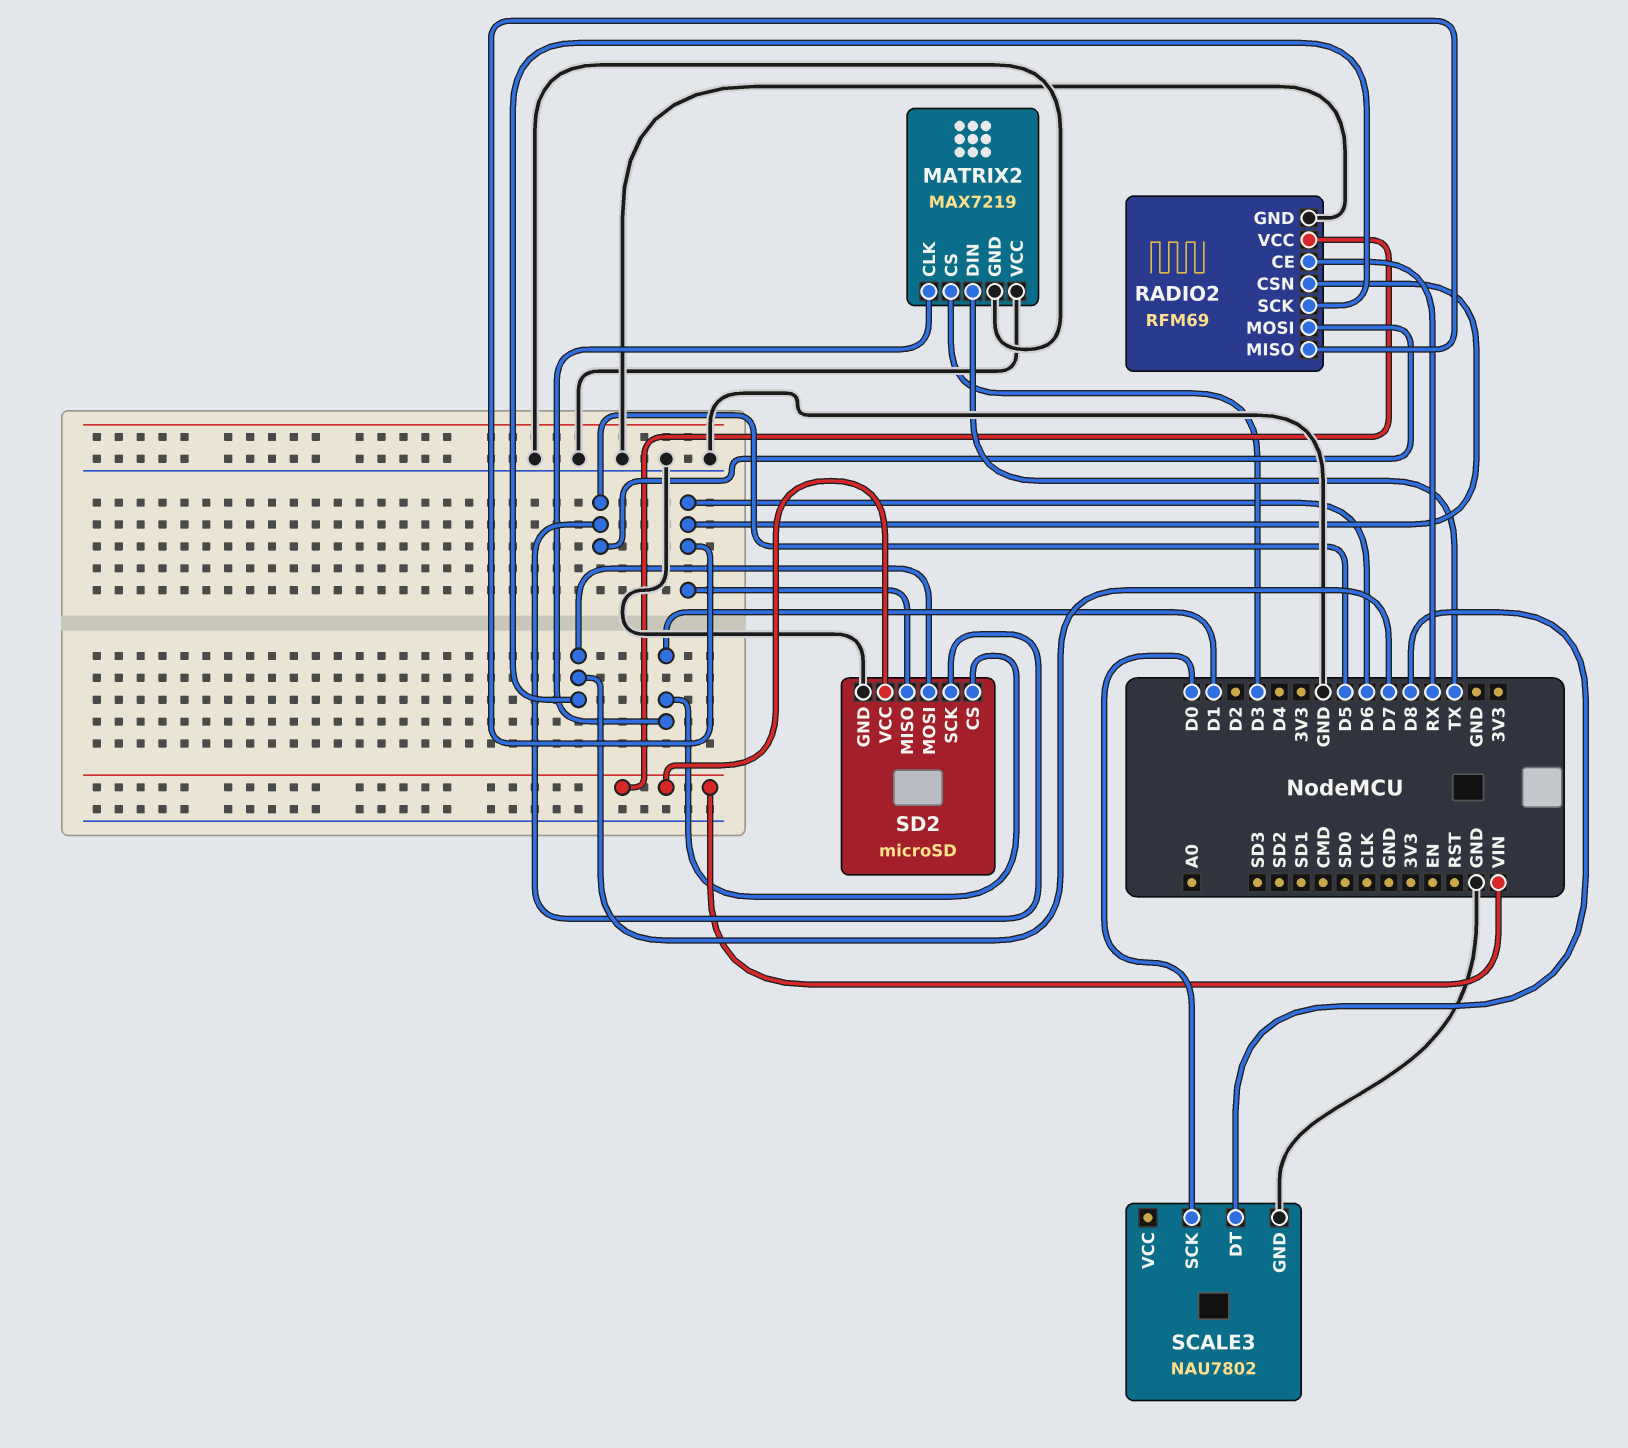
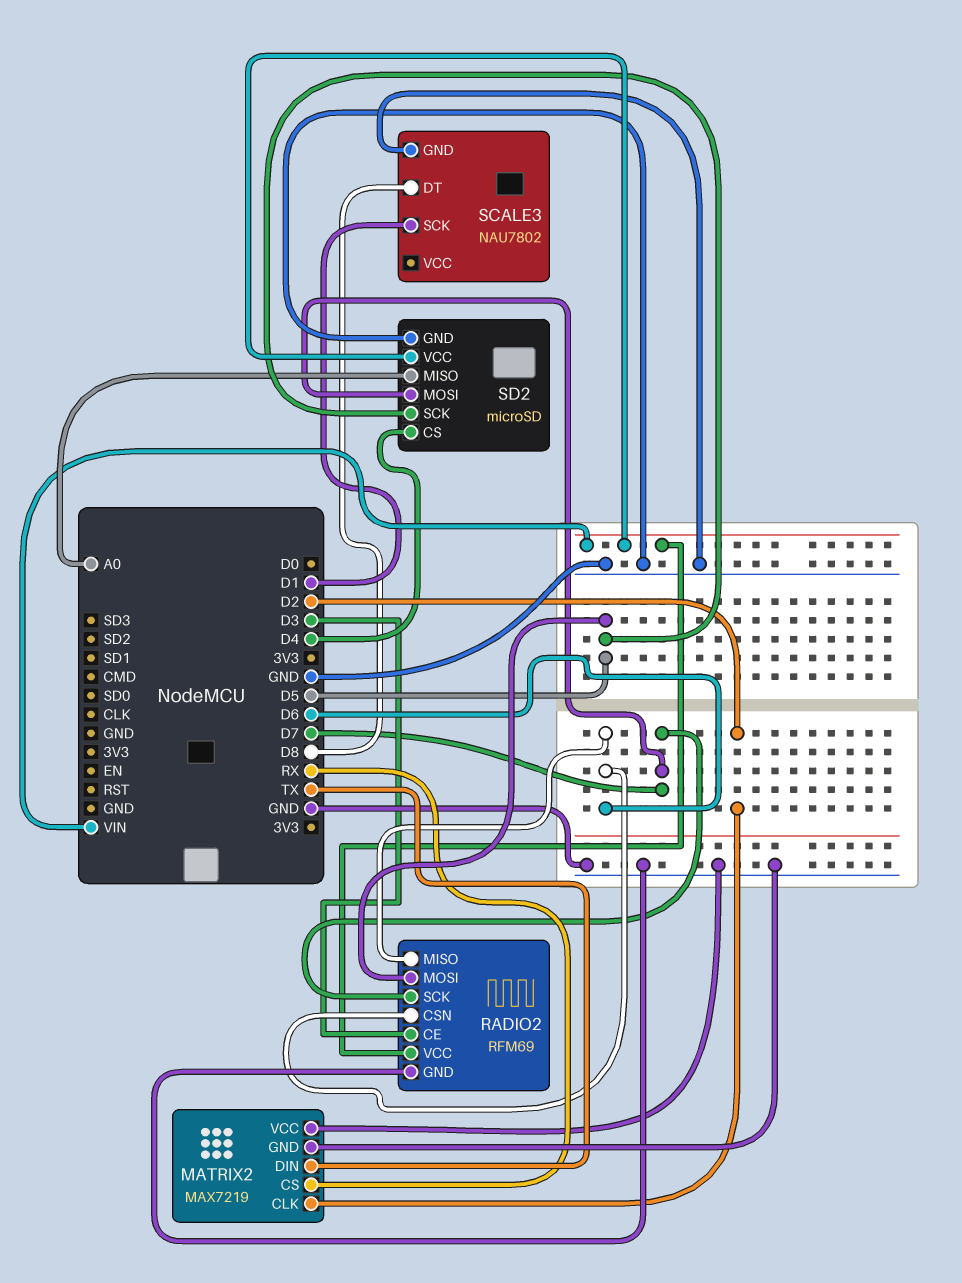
MATRIX2 pin CLK: D1 -> D2
MATRIX2 pin CS: D3 -> RX
RADIO2 pin CE: RX -> D3
SCALE3 pin SCK: D0 -> D1
SD2 pin CS: D1 -> D4
SD2 pin MISO: D6 -> A0

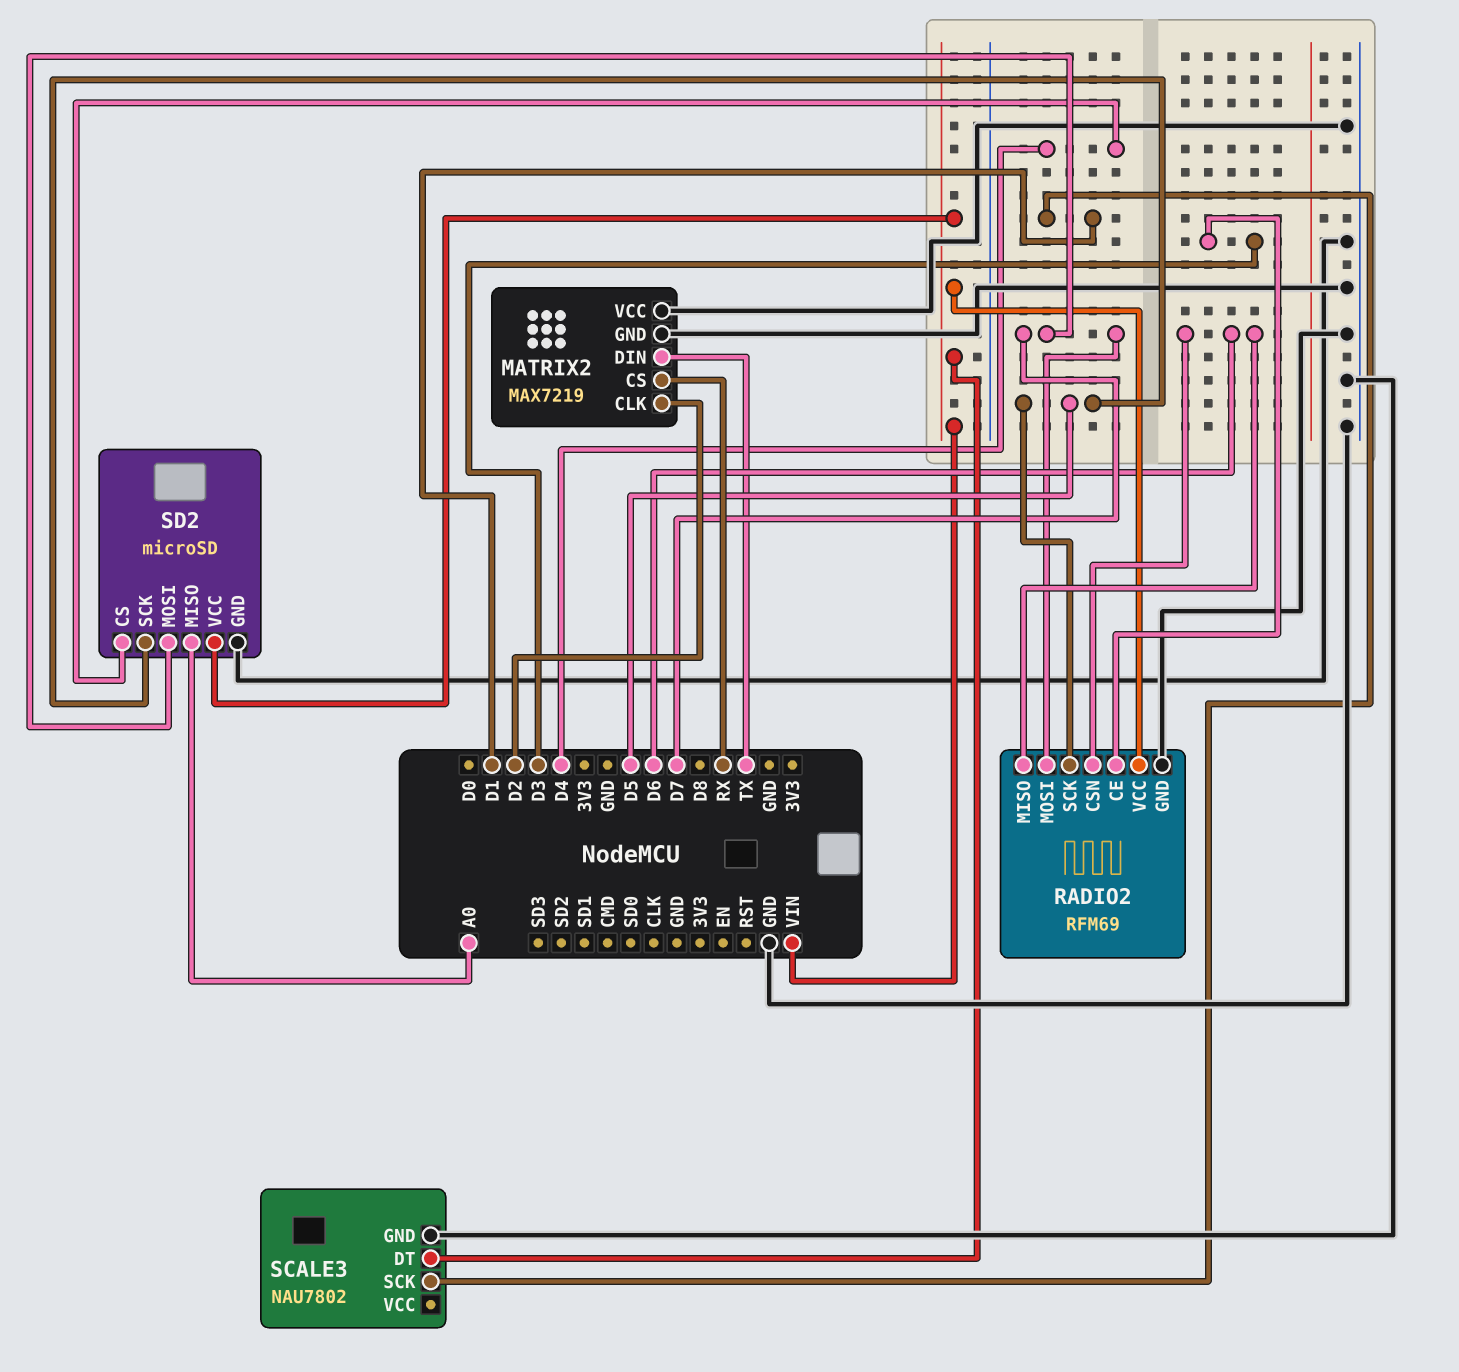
RADIO2 pin MOSI: D5 -> D7
RADIO2 pin SCK: D7 -> D5
SCALE3 pin DT: D8 -> VIN

